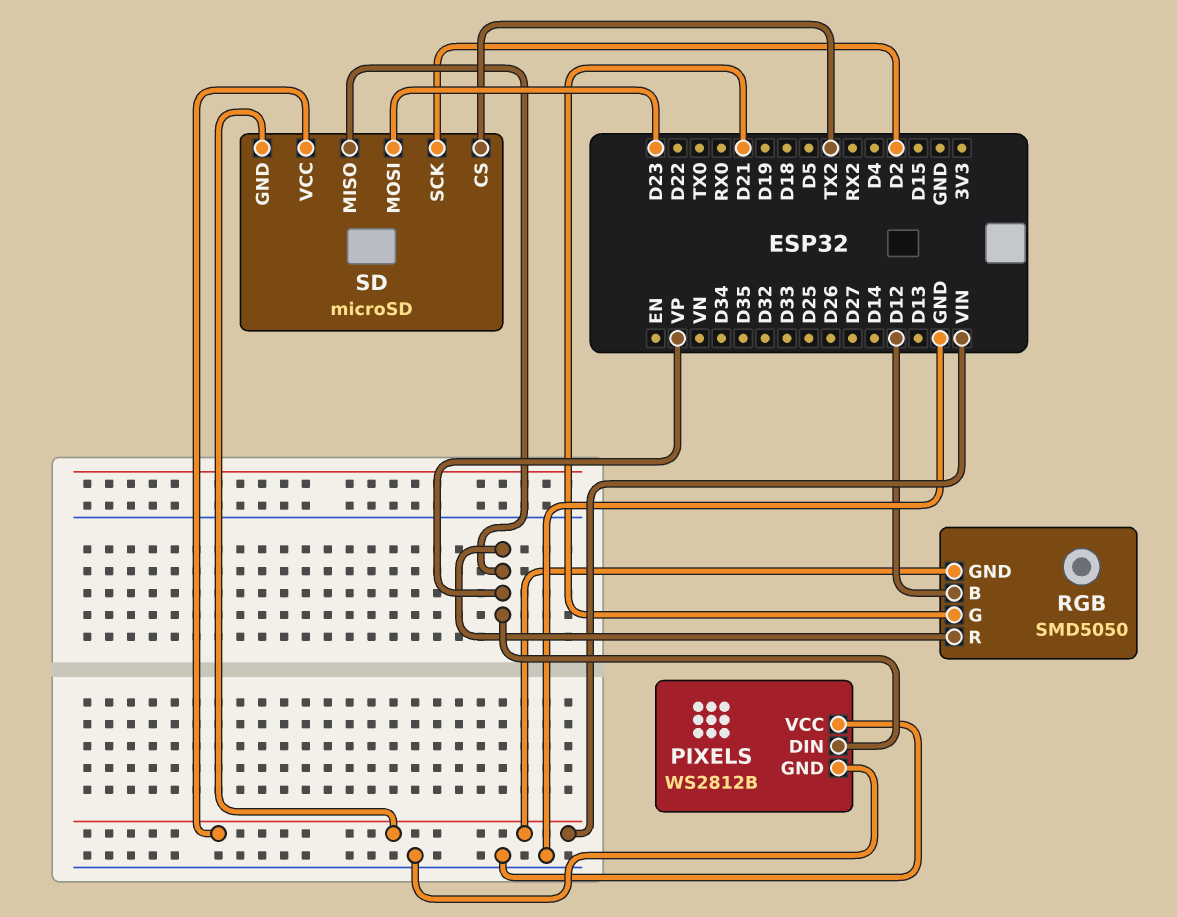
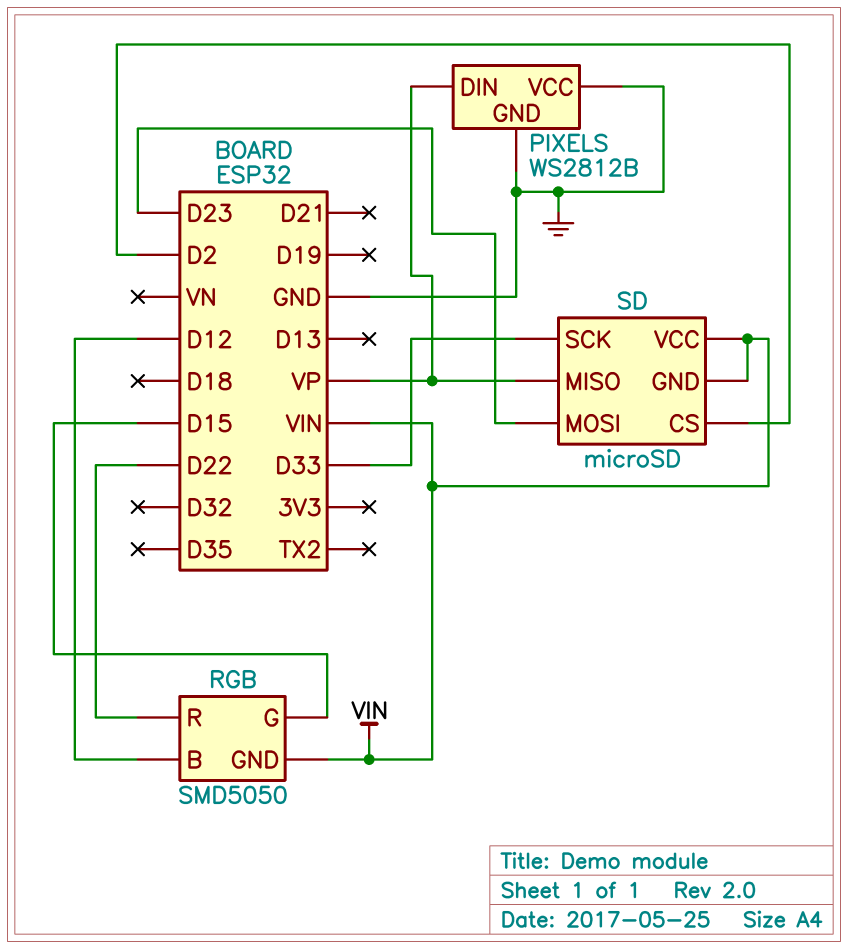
RGB pin G: D21 -> D15
RGB pin R: VP -> D22
SD pin CS: TX2 -> D2
SD pin SCK: D2 -> D33

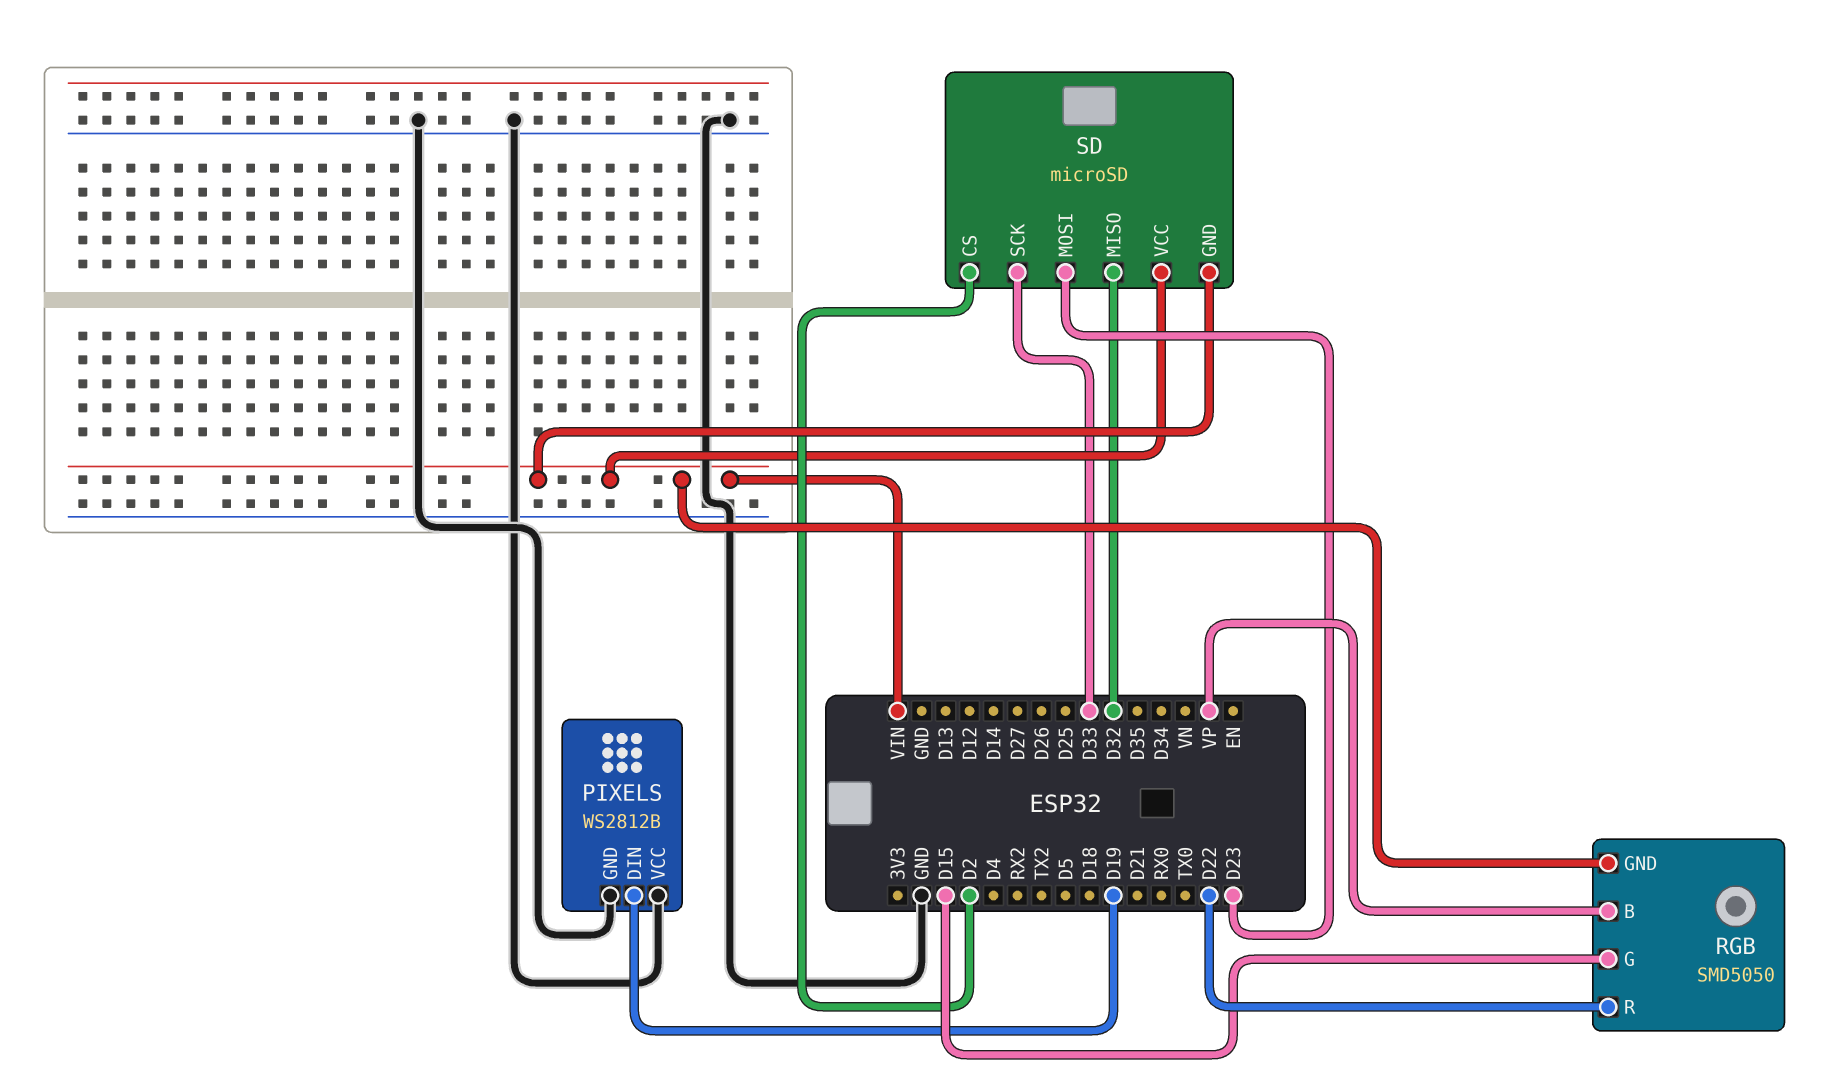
PIXELS pin DIN: VP -> D19
RGB pin B: D12 -> VP
SD pin MISO: VP -> D32

